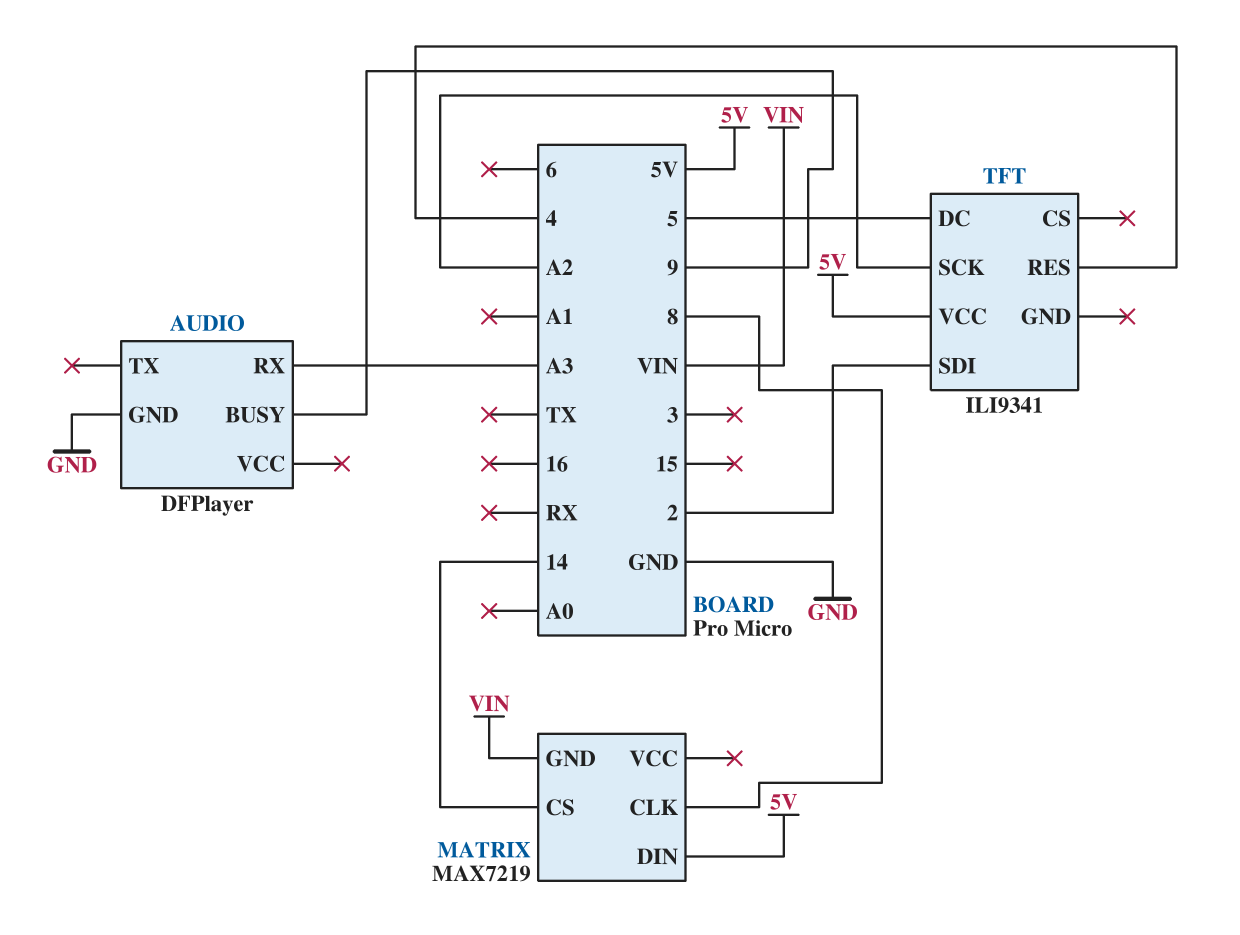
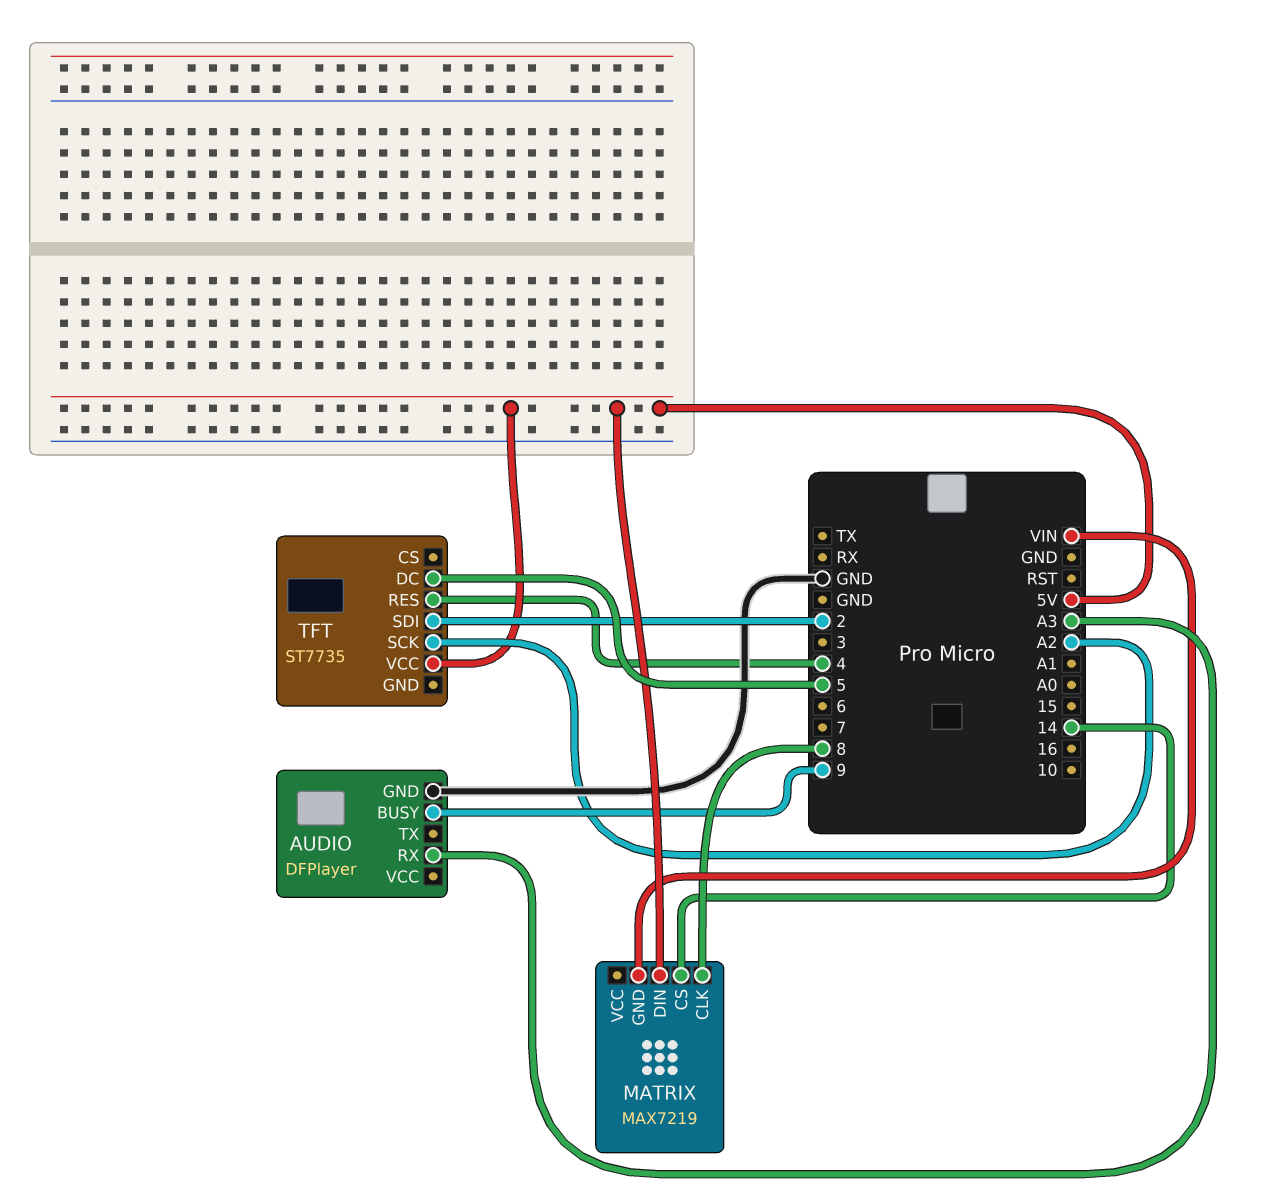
TFT: ILI9341 -> ST7735

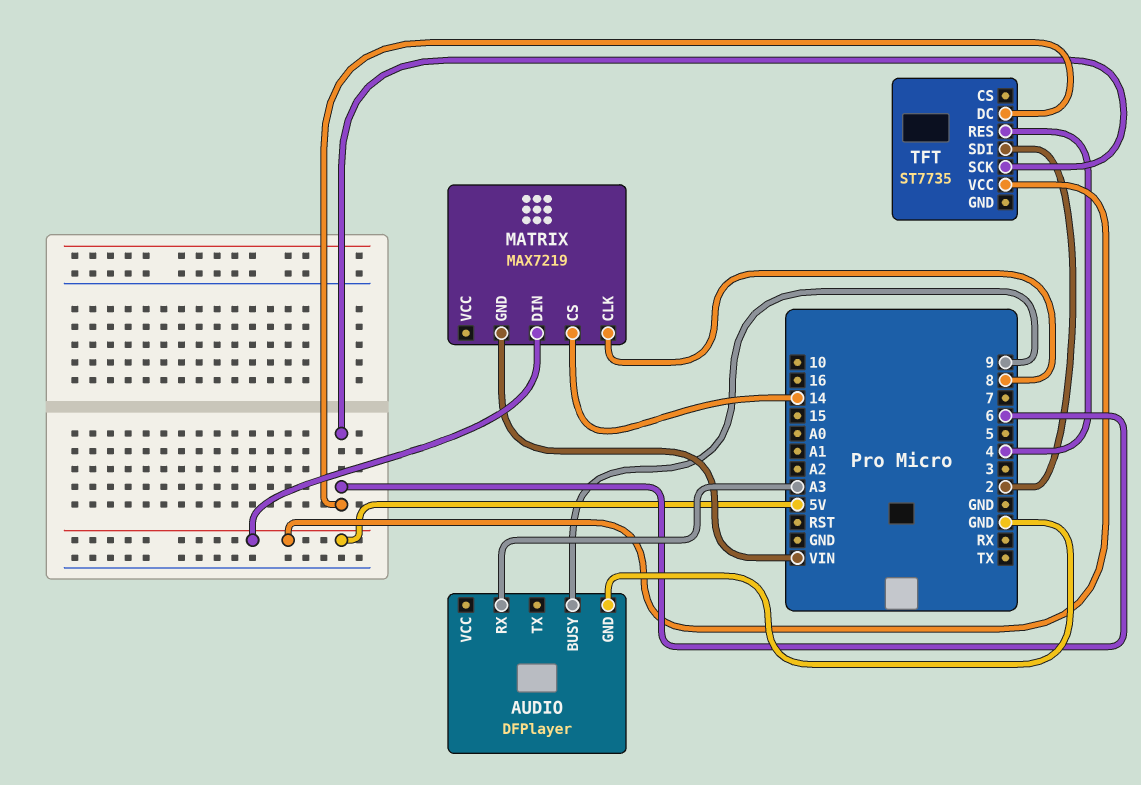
TFT pin DC: 5 -> 6
TFT pin SCK: A2 -> 6

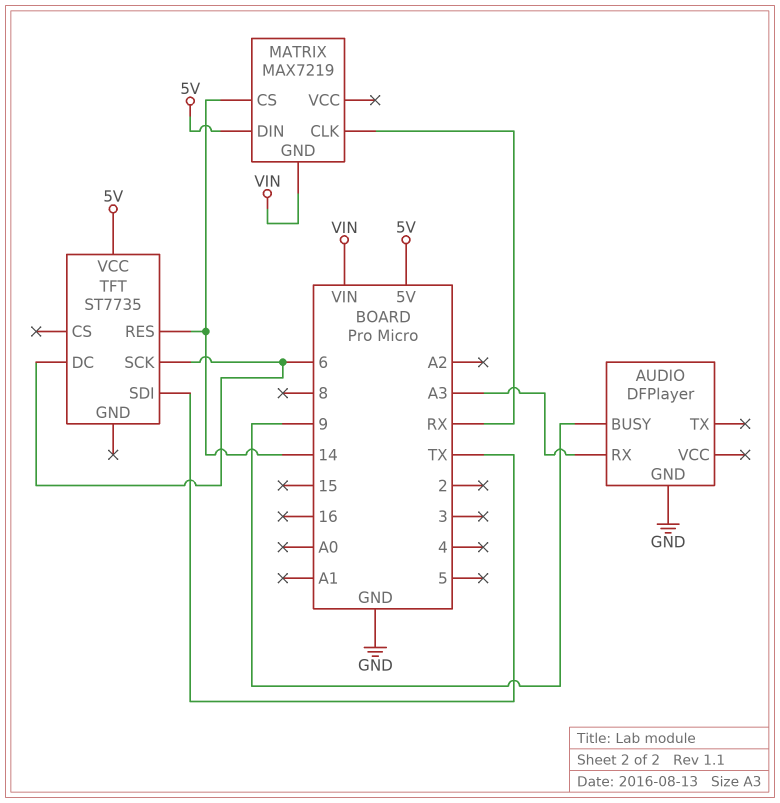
MATRIX pin CLK: 8 -> RX
TFT pin RES: 4 -> 14
TFT pin SDI: 2 -> TX

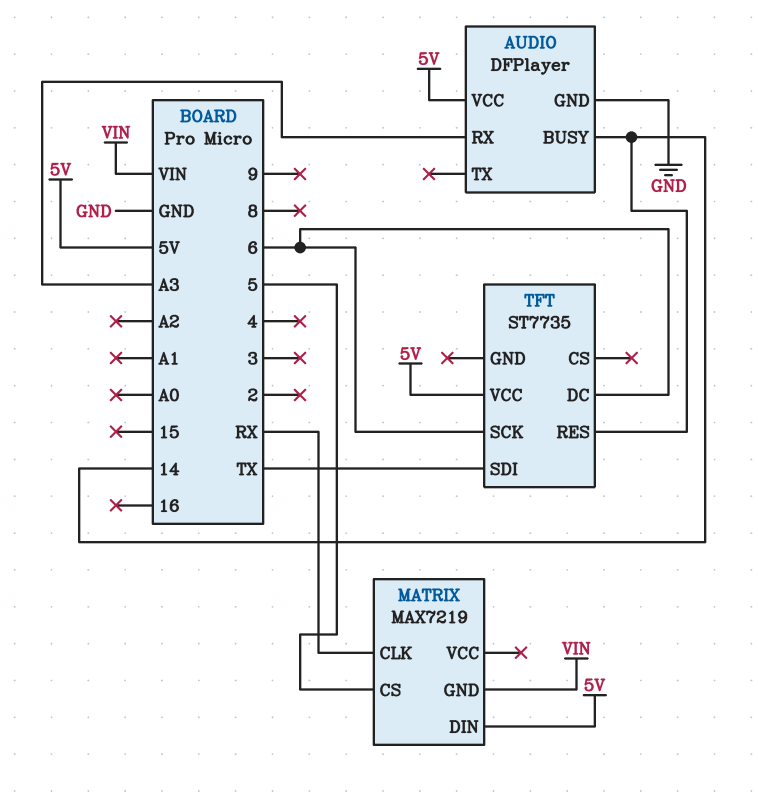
AUDIO pin BUSY: 9 -> 14
AUDIO pin VCC: none -> 5V
MATRIX pin CS: 14 -> 5

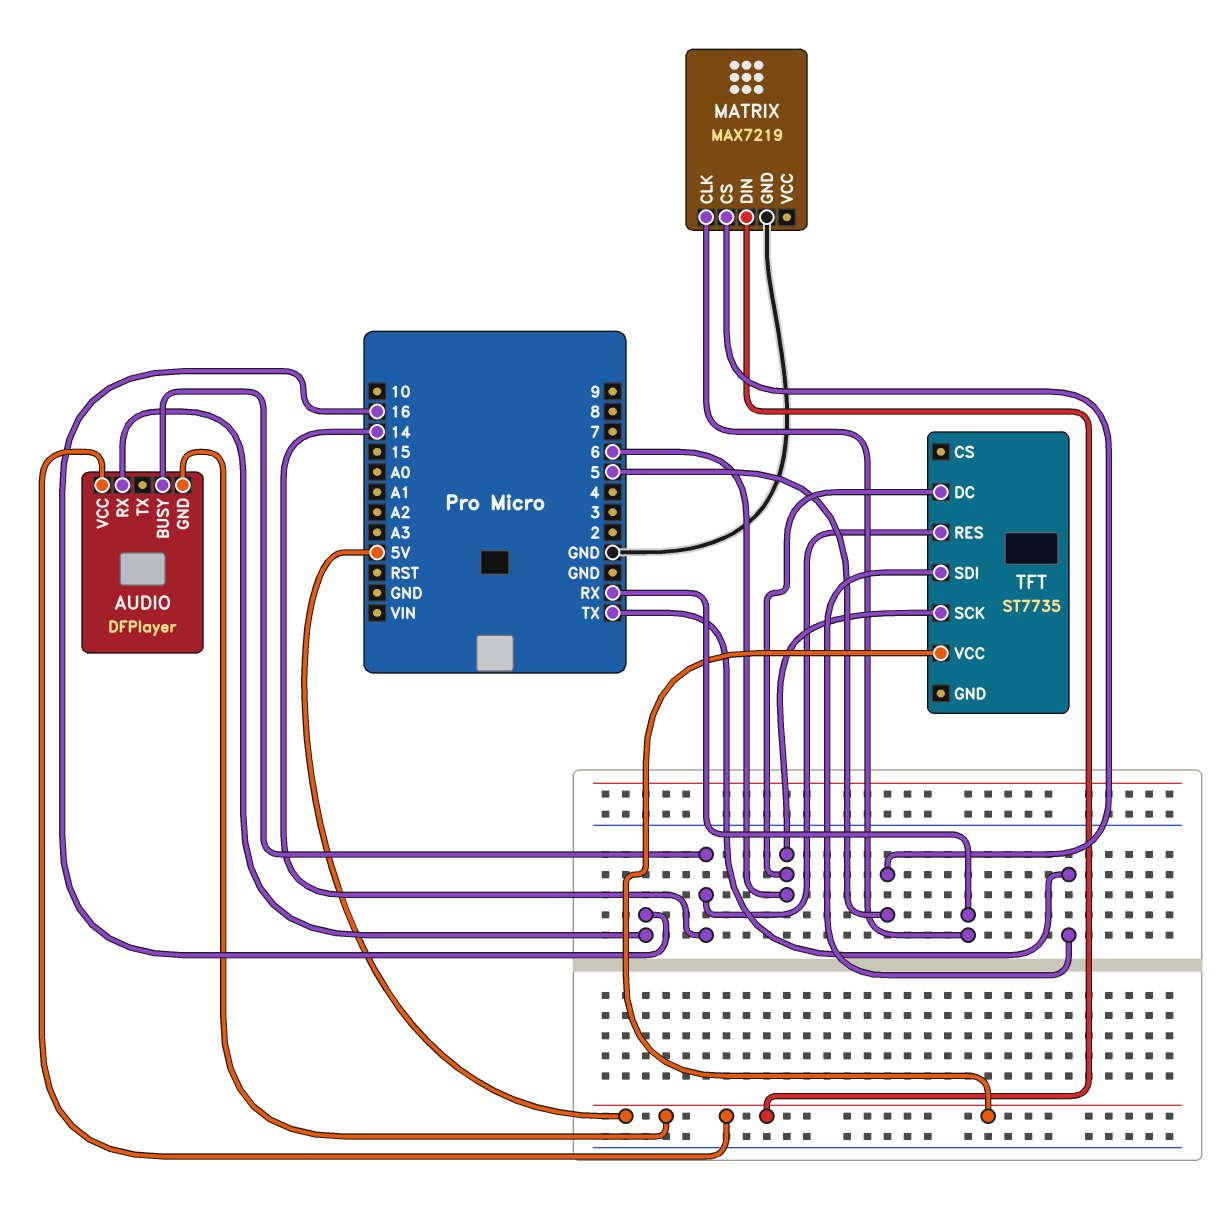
AUDIO pin GND: GND -> 5V
AUDIO pin RX: A3 -> 16
MATRIX pin GND: VIN -> GND

